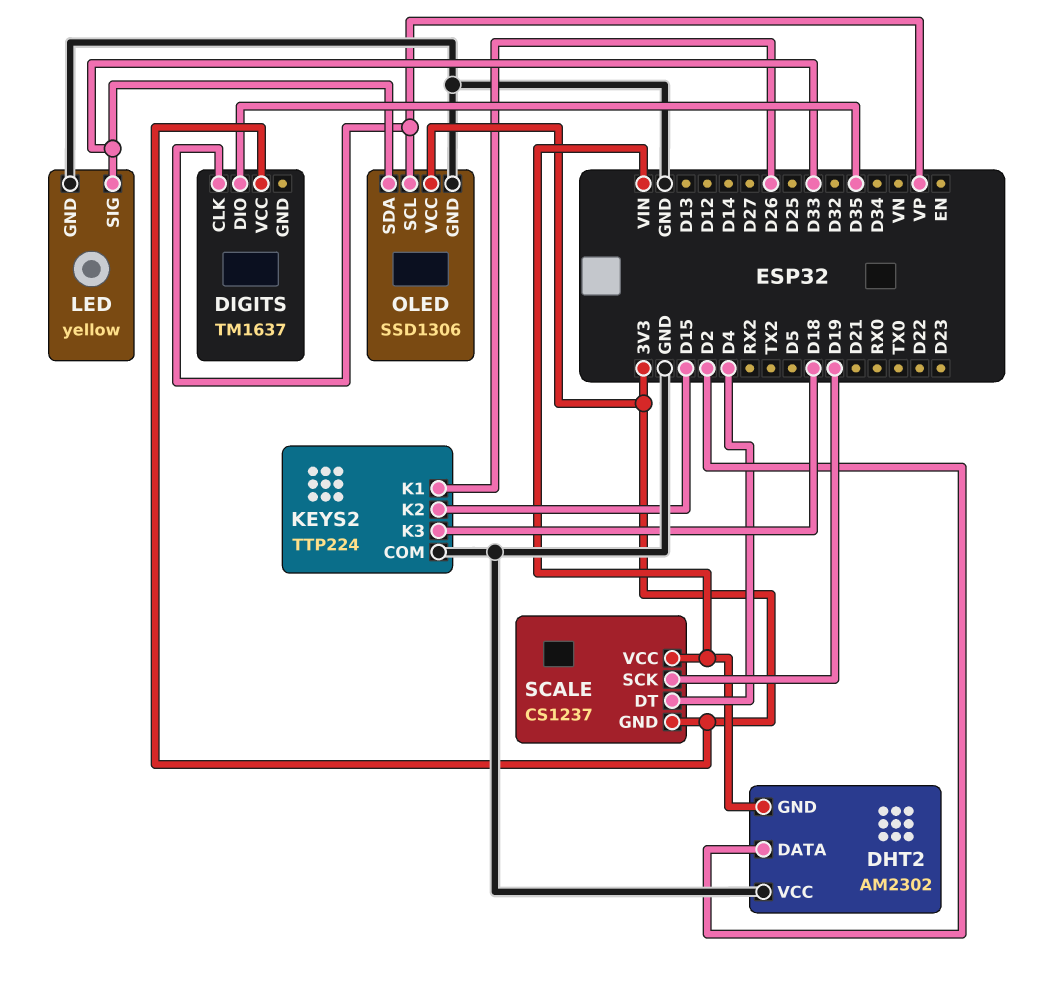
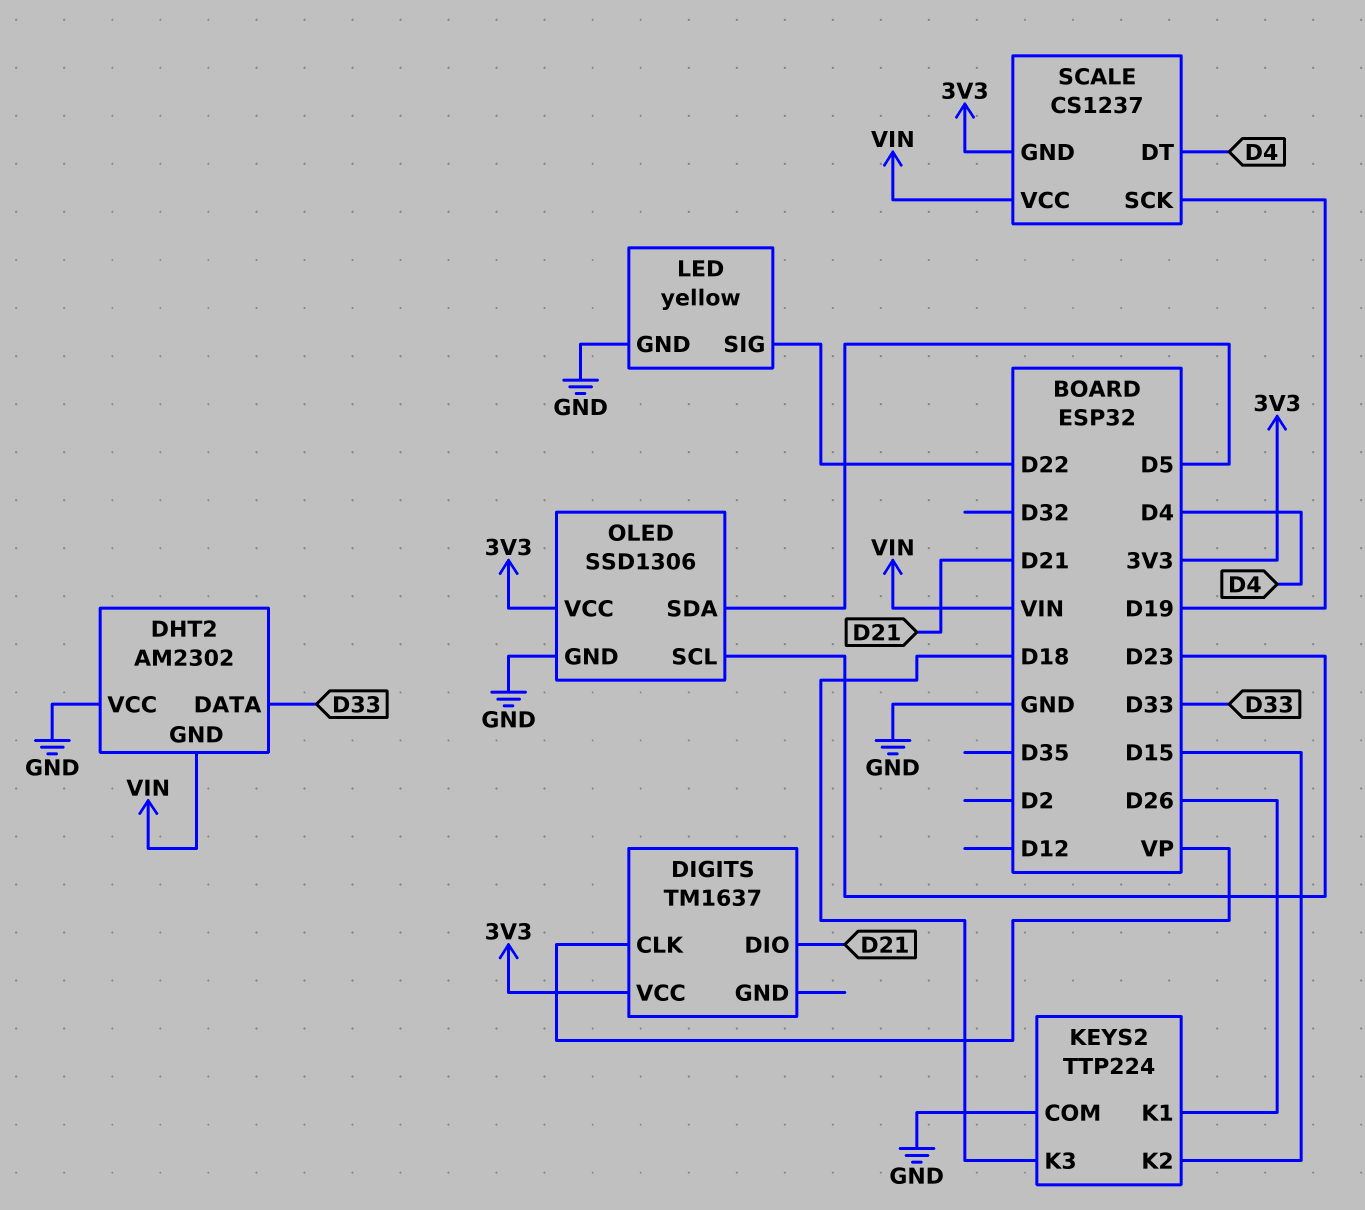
DHT2 pin DATA: D2 -> D33
DIGITS pin DIO: D35 -> D21
LED pin SIG: D33 -> D22
OLED pin SCL: VP -> D23
OLED pin SDA: D33 -> D5

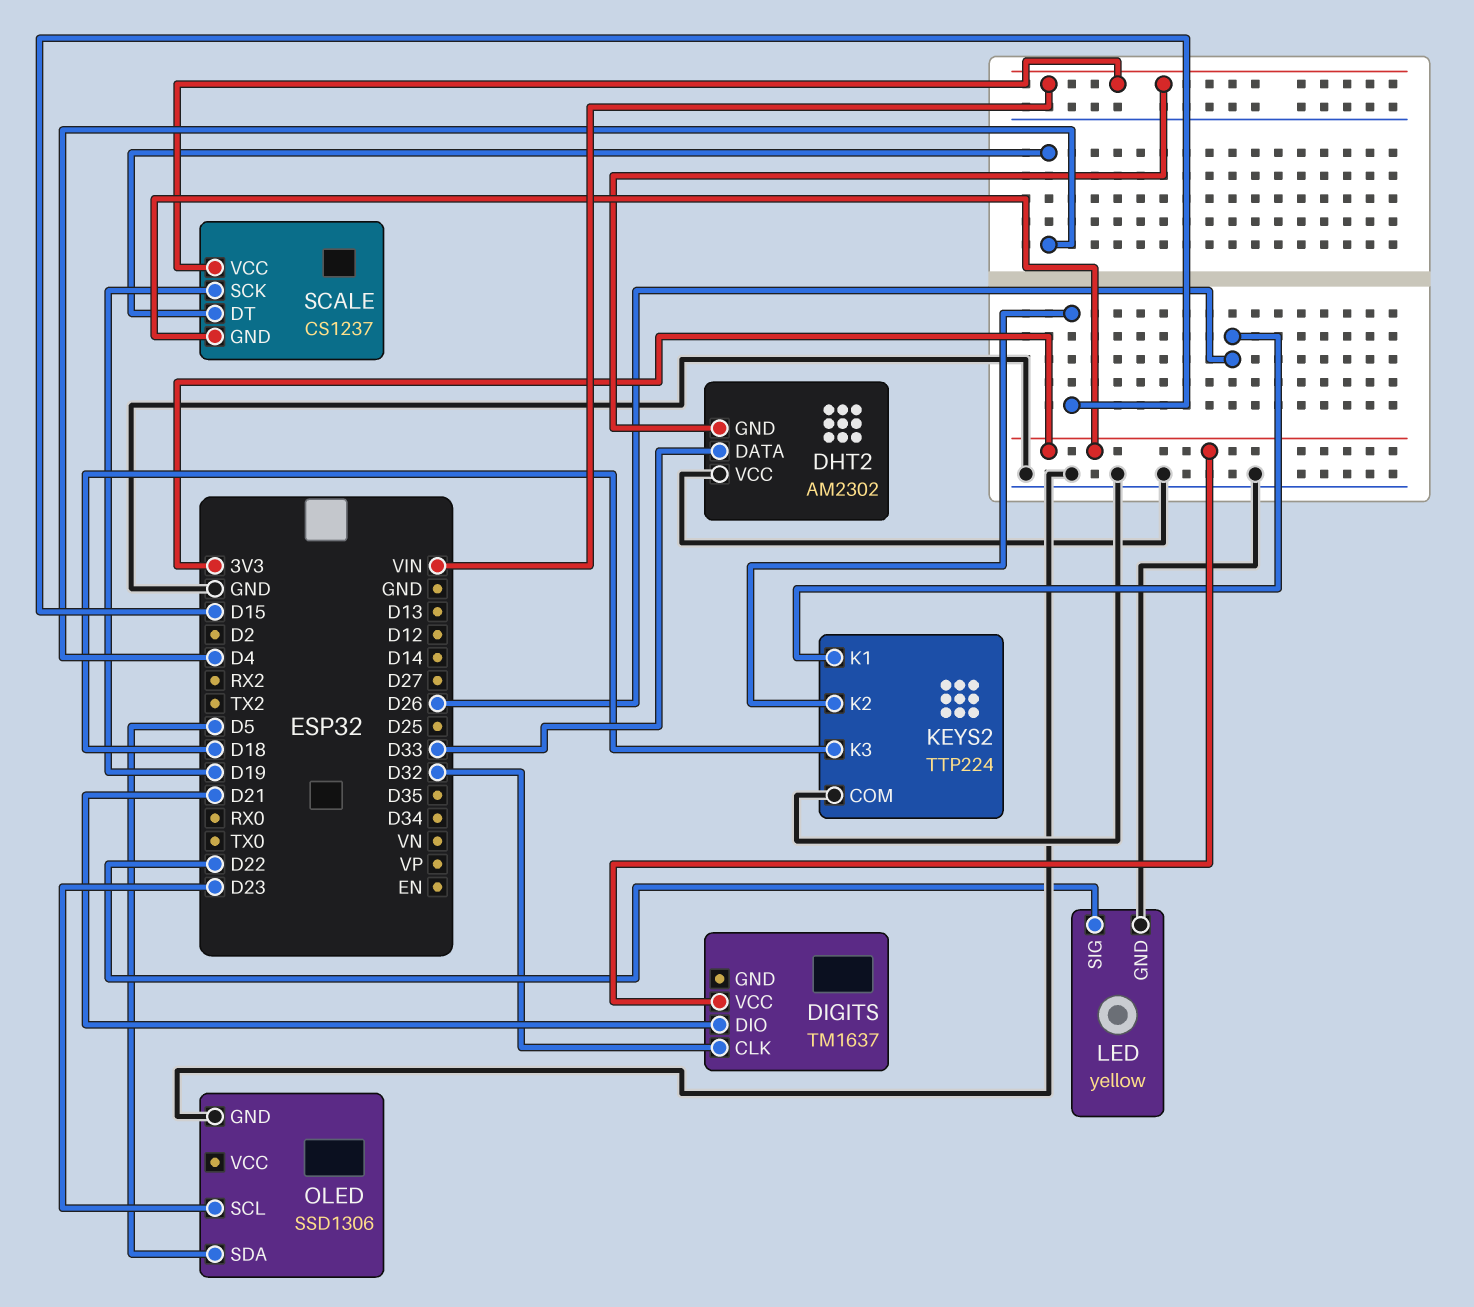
DIGITS pin CLK: VP -> D32
OLED pin VCC: 3V3 -> none

